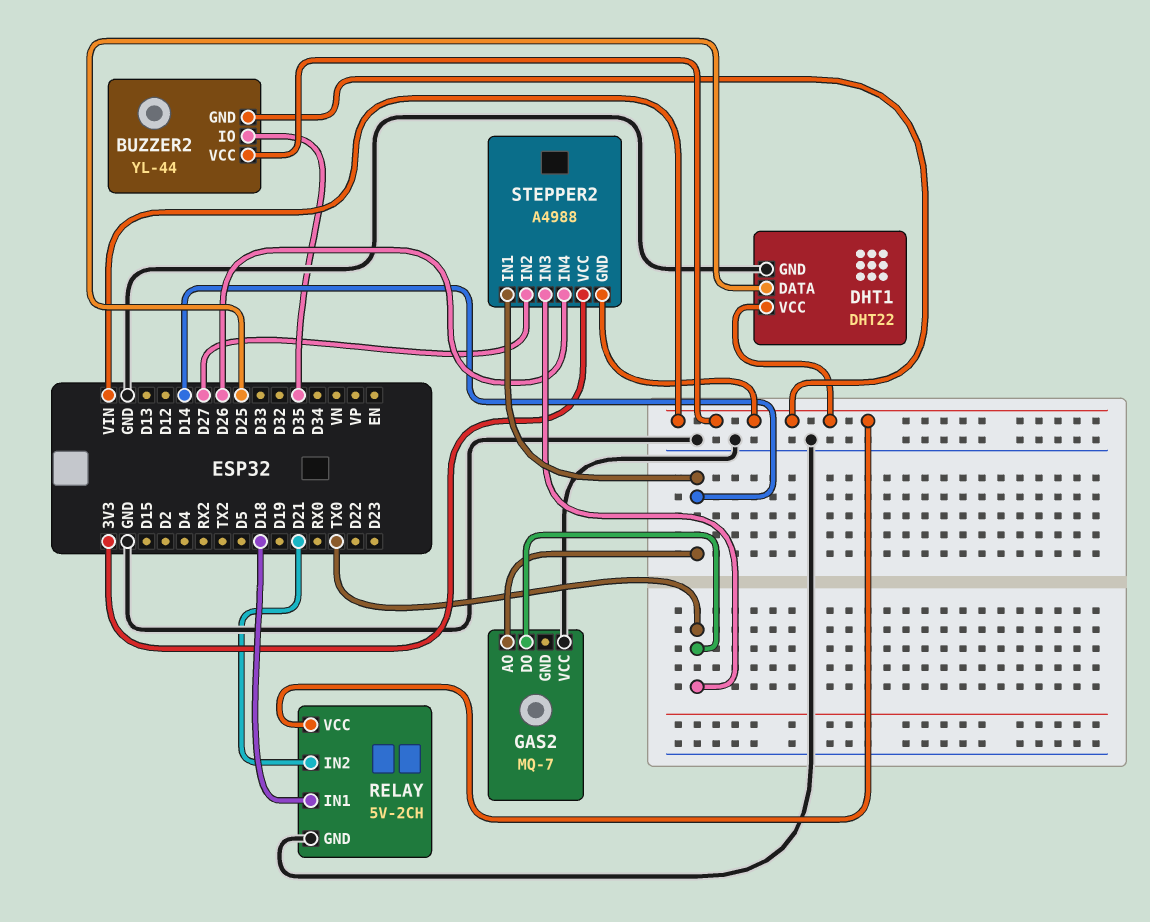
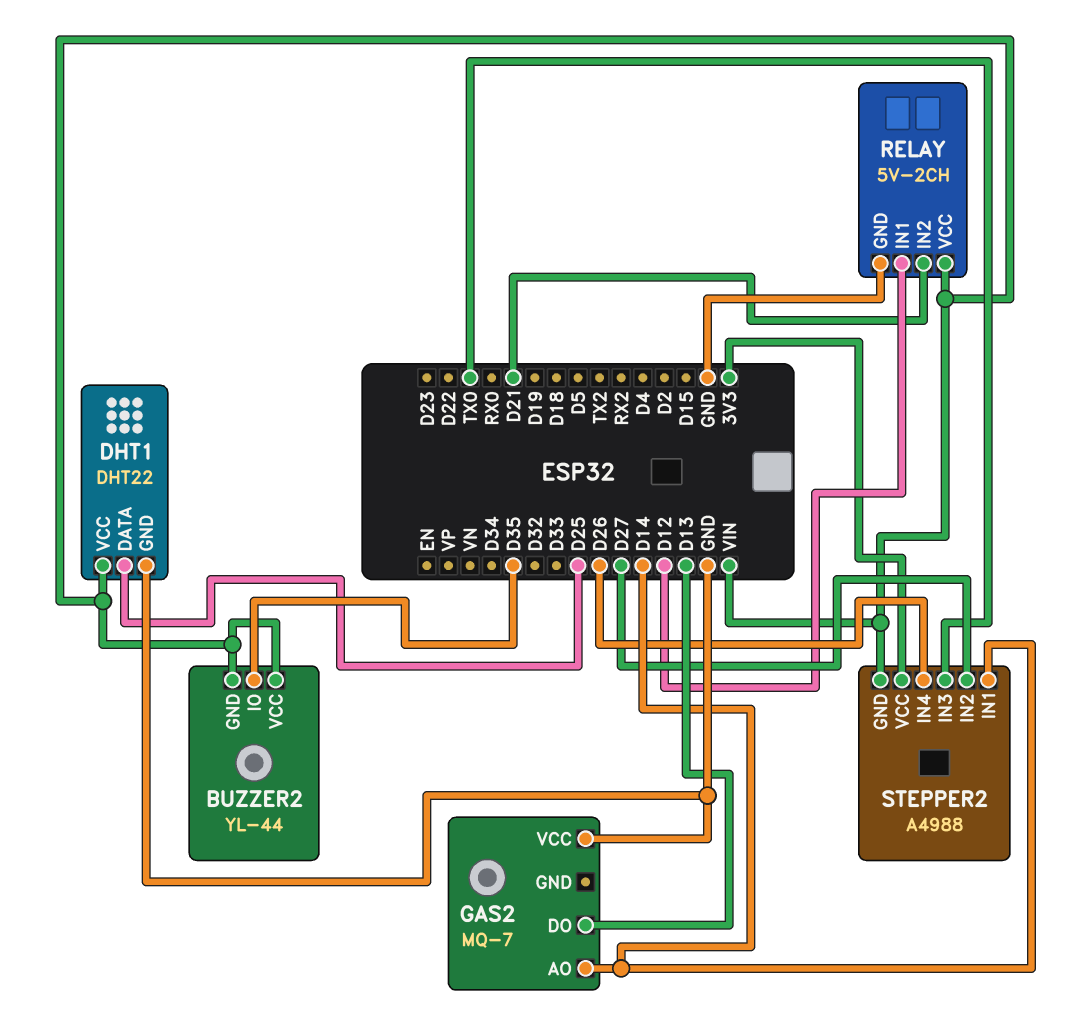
GAS2 pin DO: TX0 -> D13
RELAY pin IN1: D18 -> D12

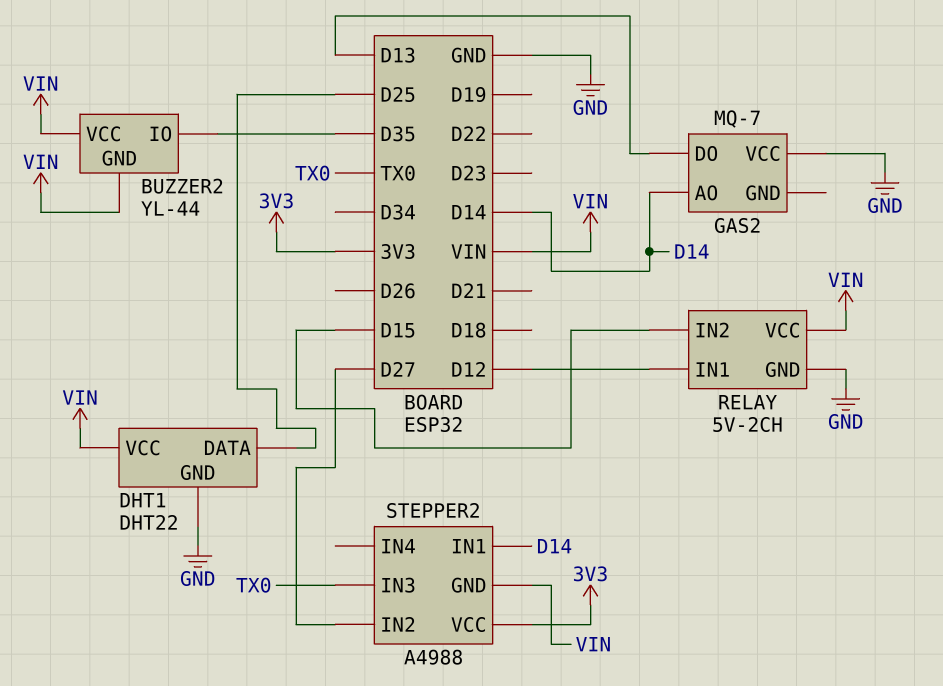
RELAY pin IN2: D21 -> D15
STEPPER2 pin IN4: D26 -> none

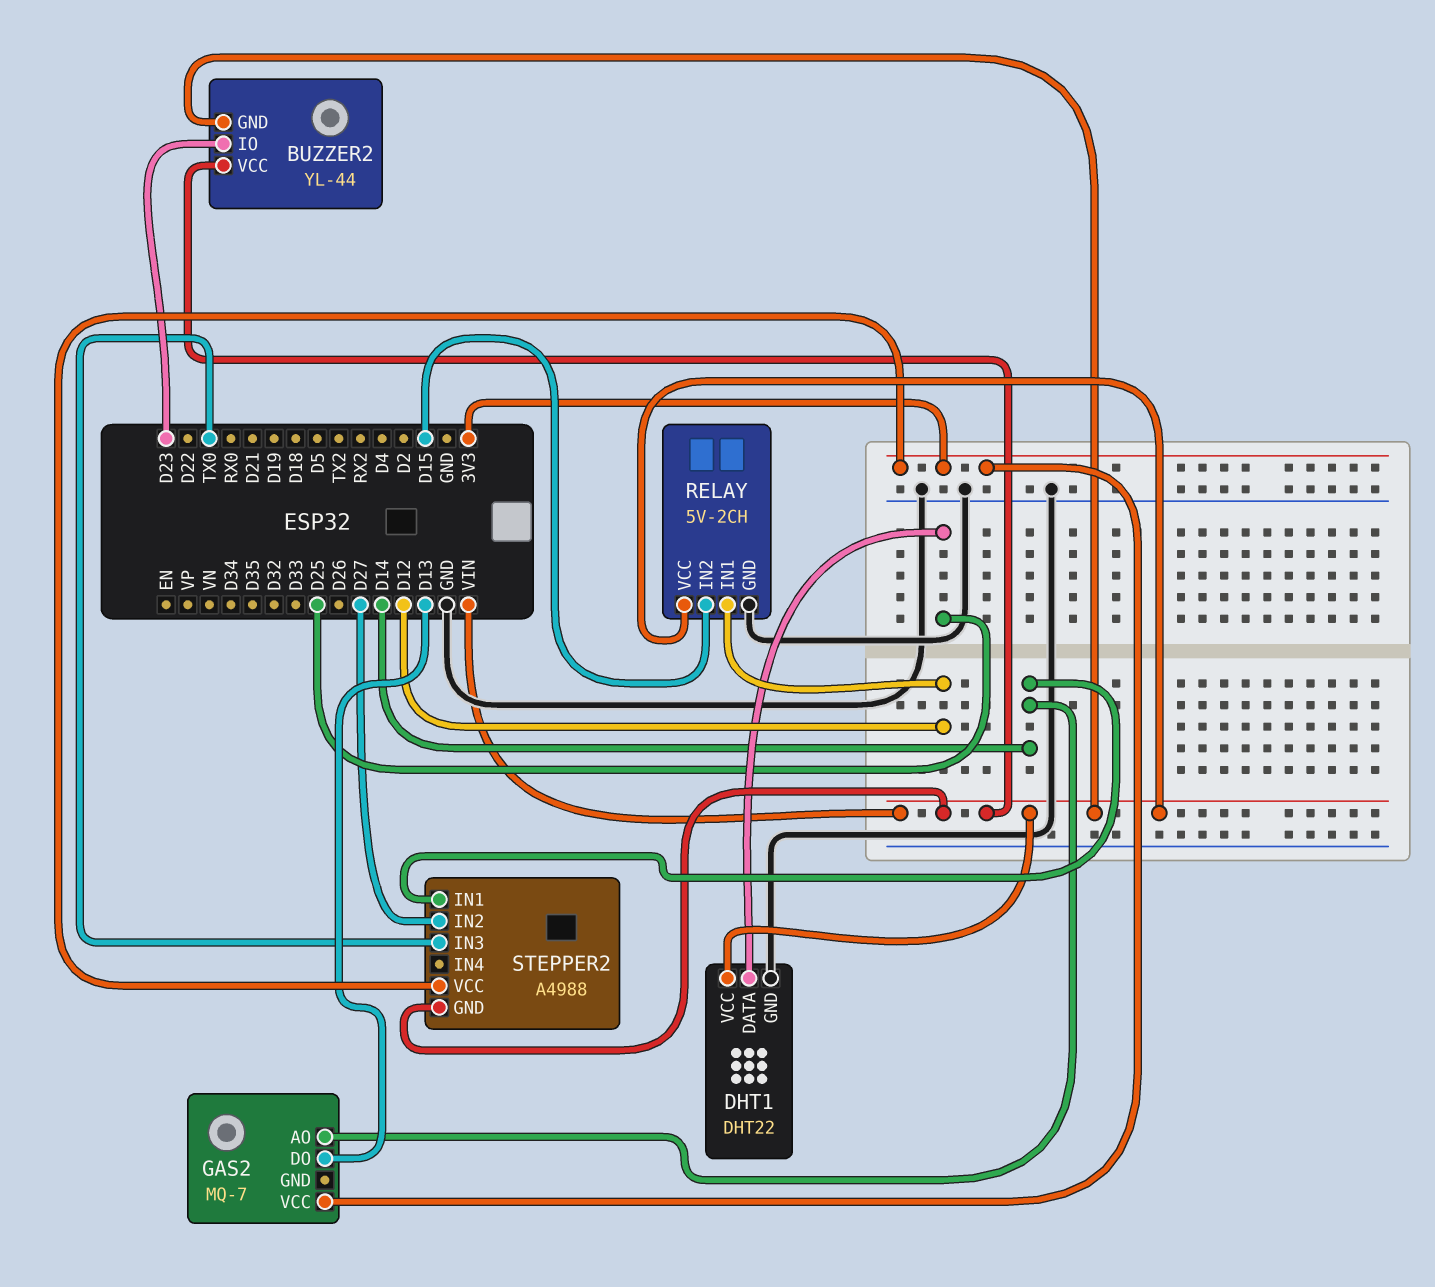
BUZZER2 pin IO: D35 -> D23
GAS2 pin VCC: GND -> 3V3

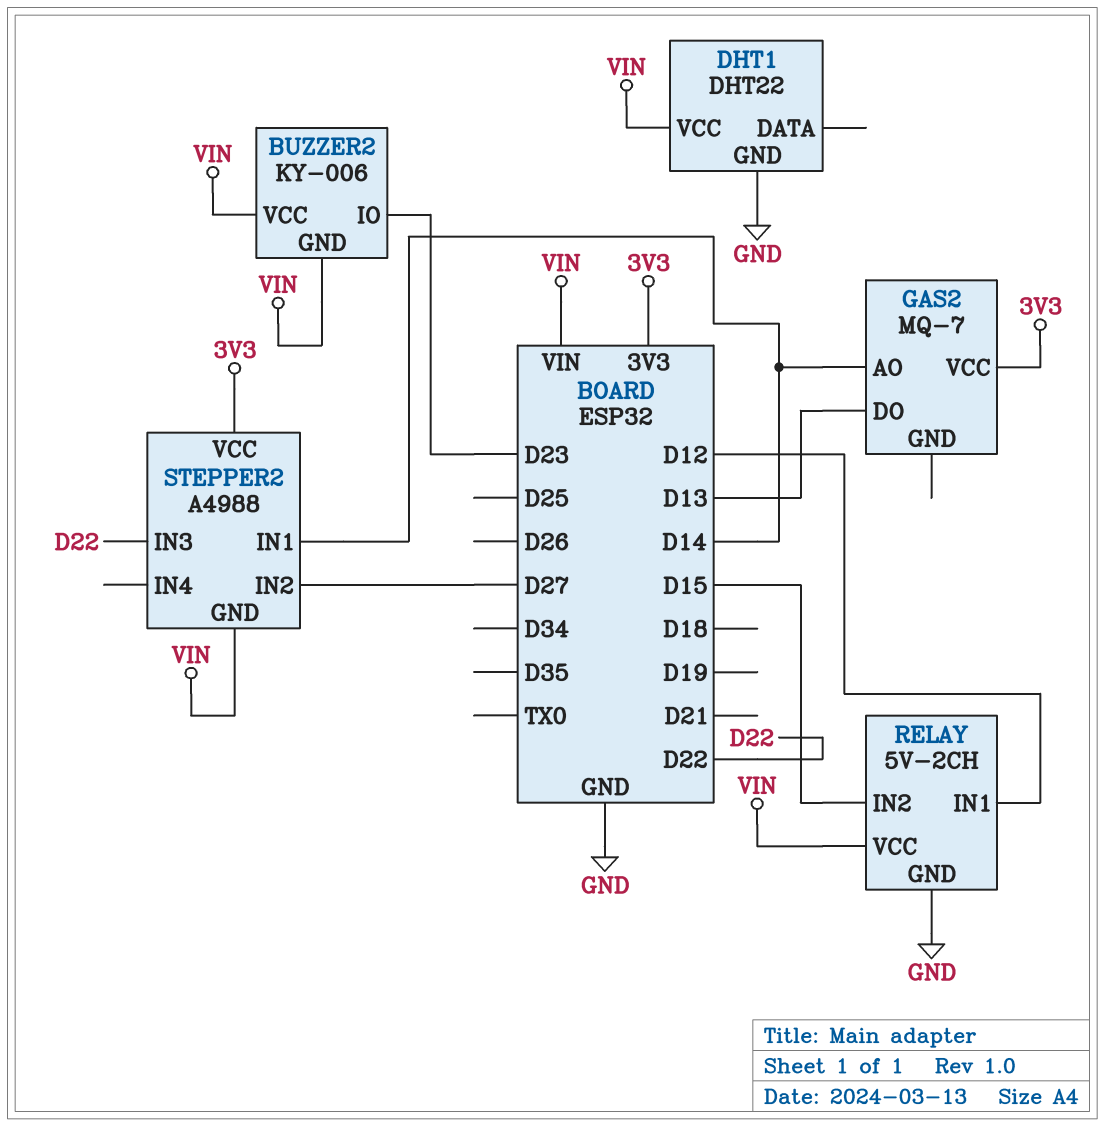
BUZZER2: YL-44 -> KY-006
DHT1 pin DATA: D25 -> none
STEPPER2 pin IN3: TX0 -> D22

